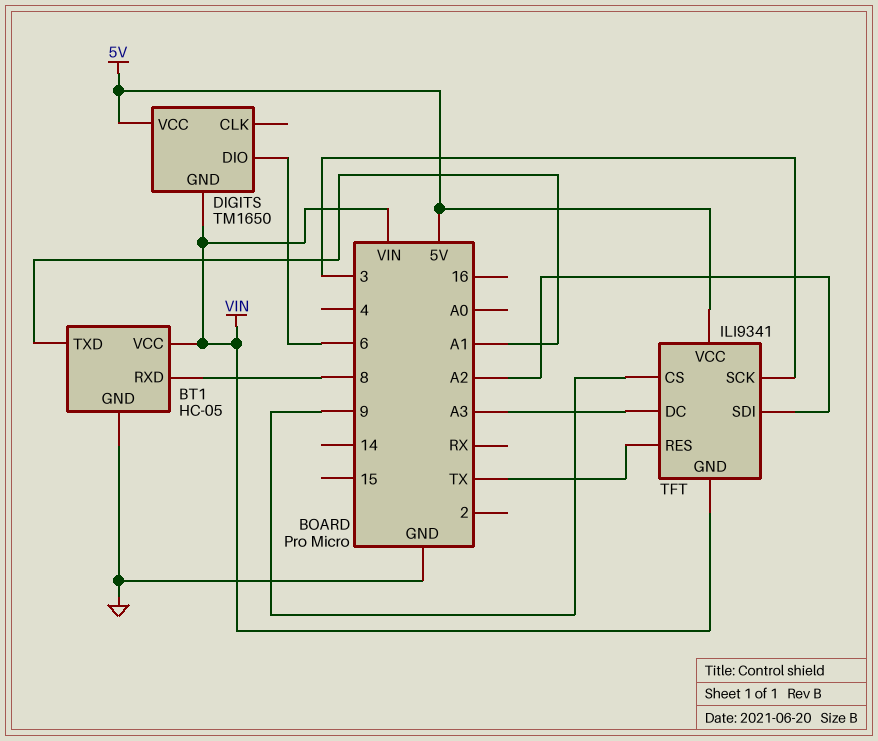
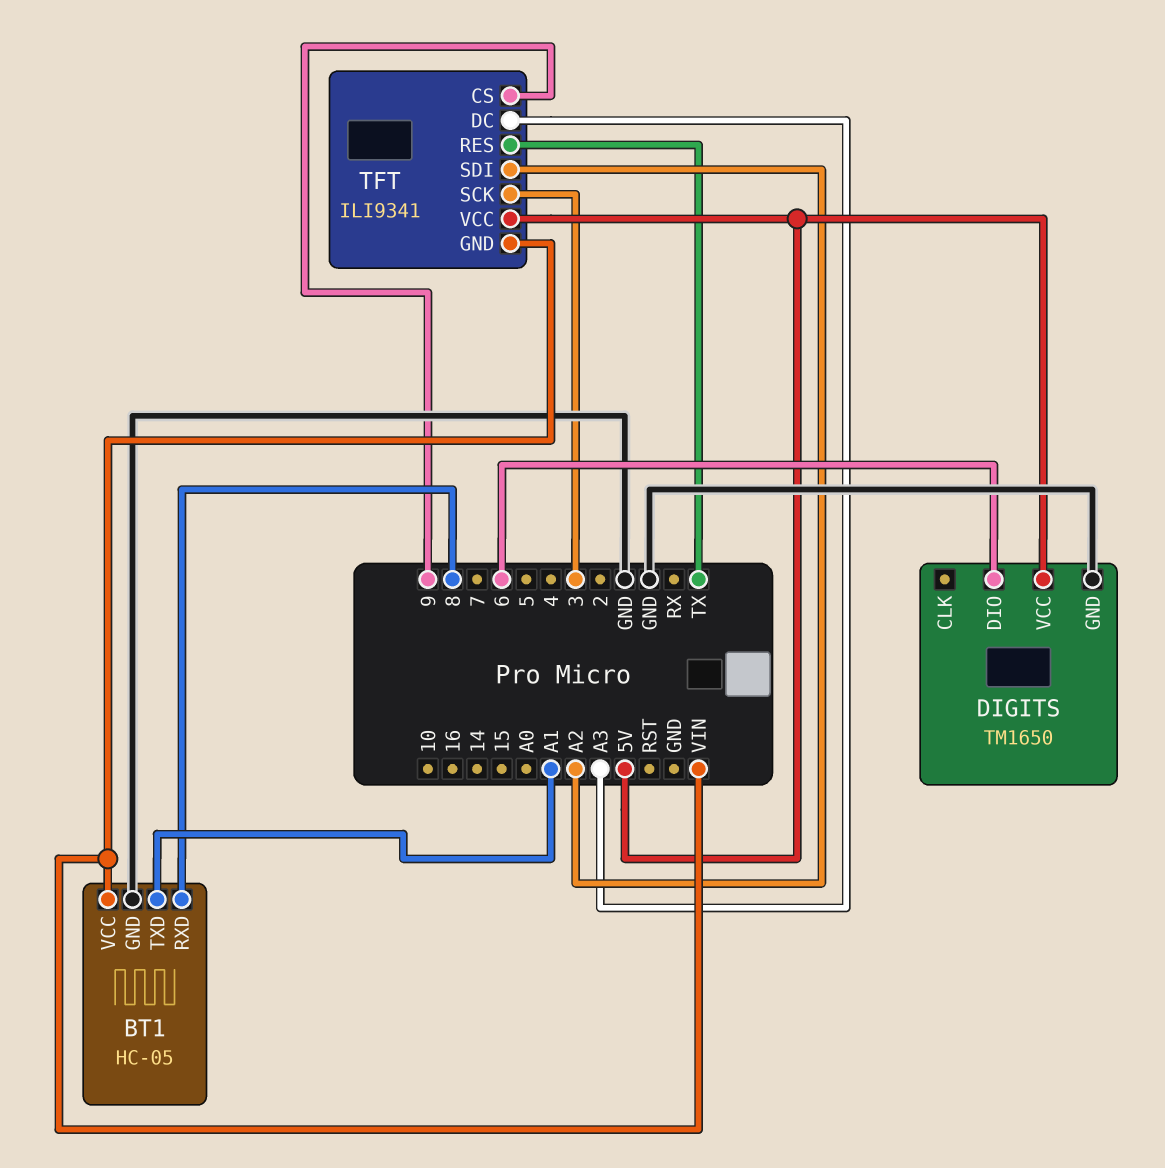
DIGITS pin GND: VIN -> GND

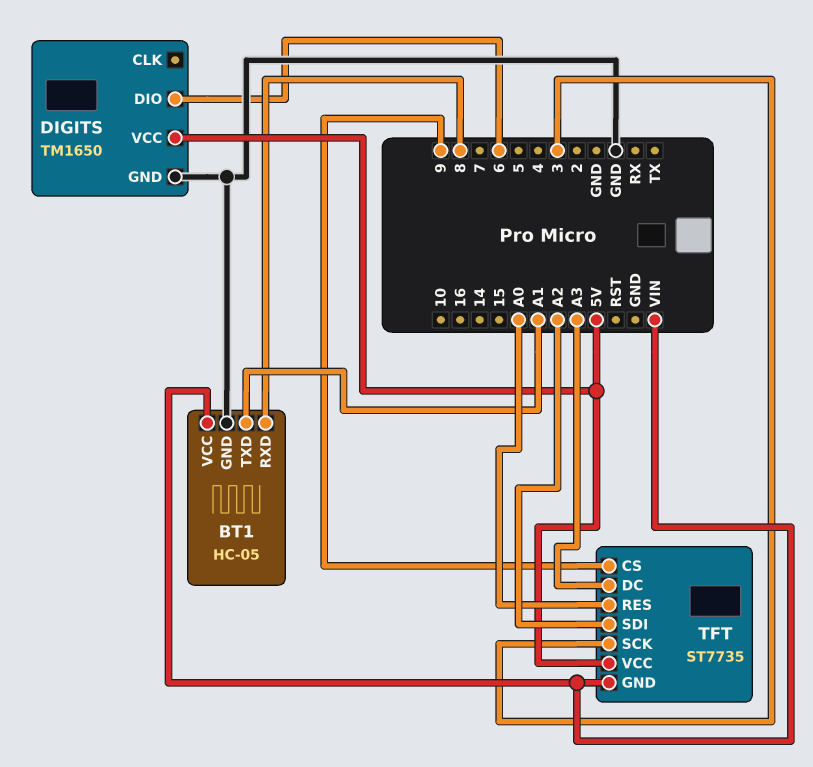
TFT: ILI9341 -> ST7735
TFT pin RES: TX -> A0

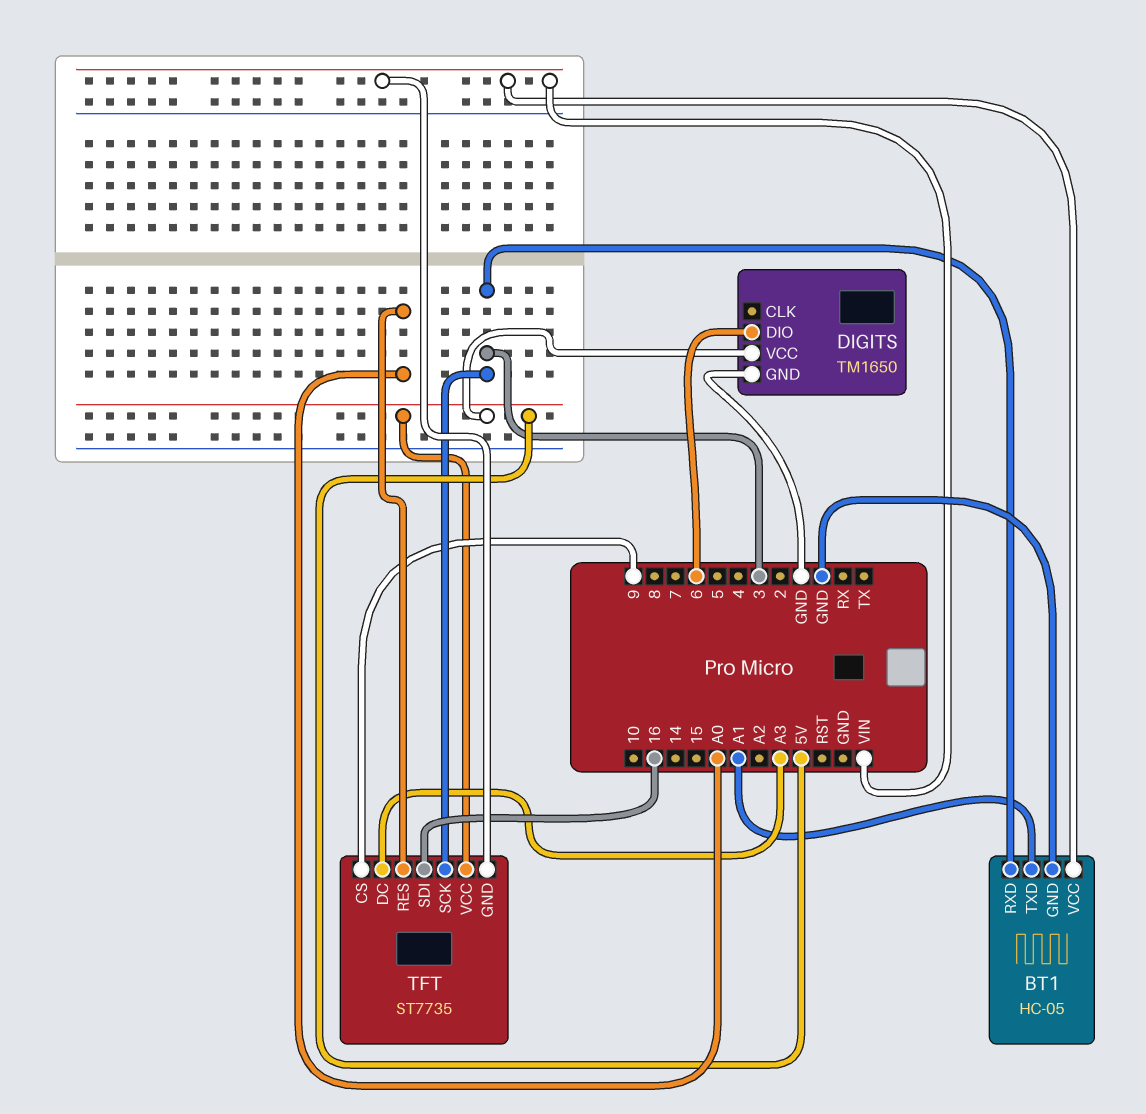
BT1 pin RXD: 8 -> 3
TFT pin SDI: A2 -> 16

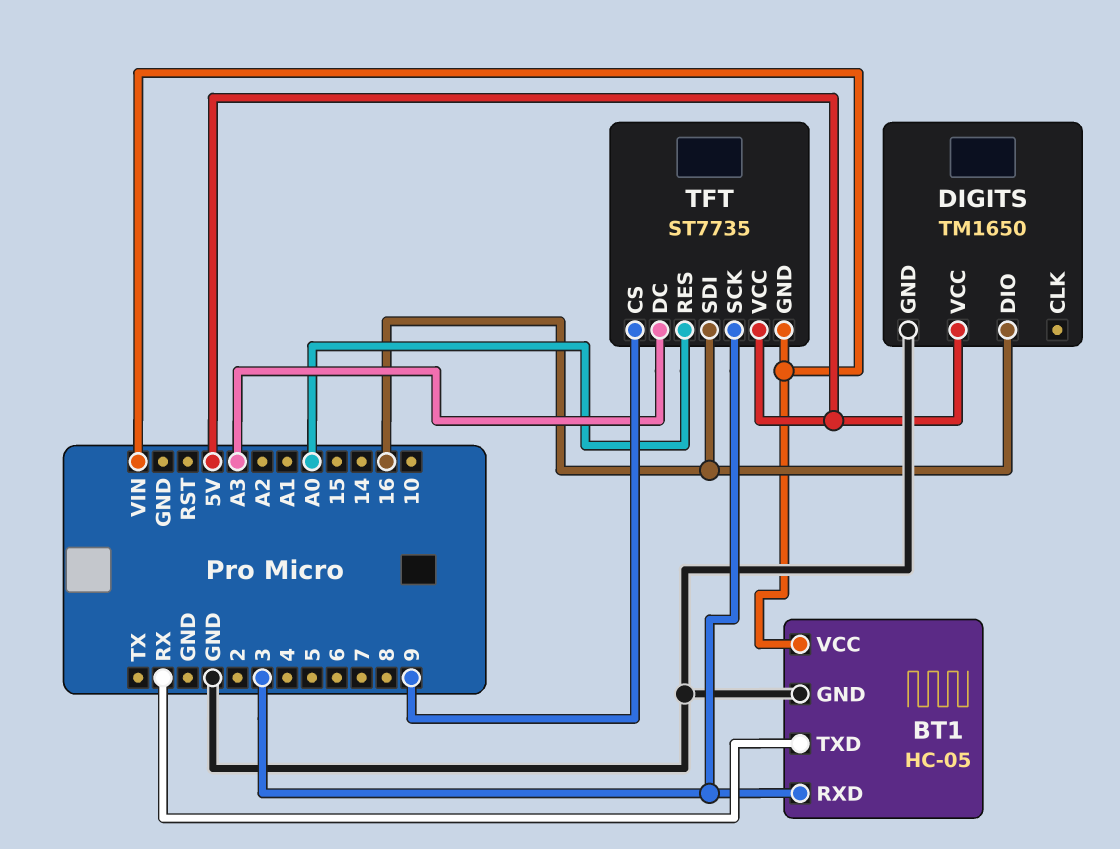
BT1 pin TXD: A1 -> RX
DIGITS pin DIO: 6 -> 16

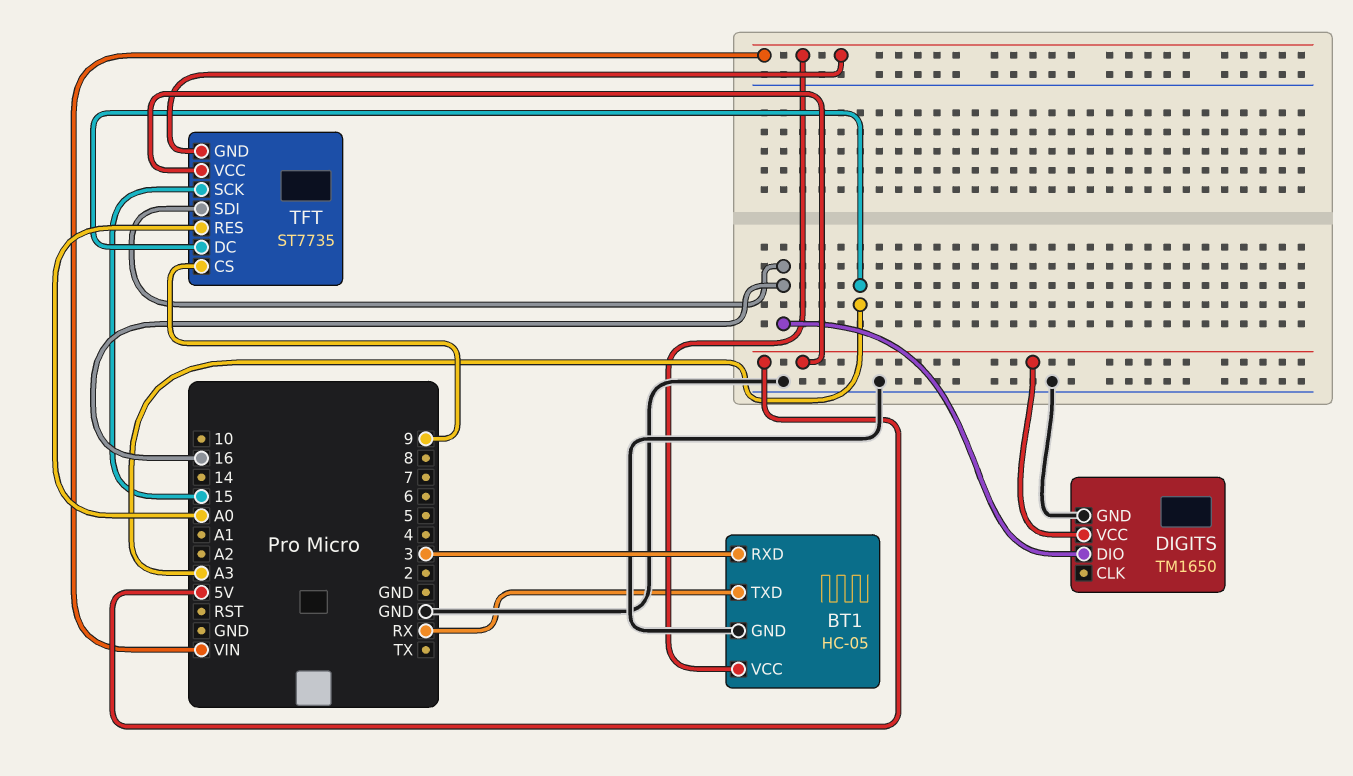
TFT pin SCK: 3 -> 15

